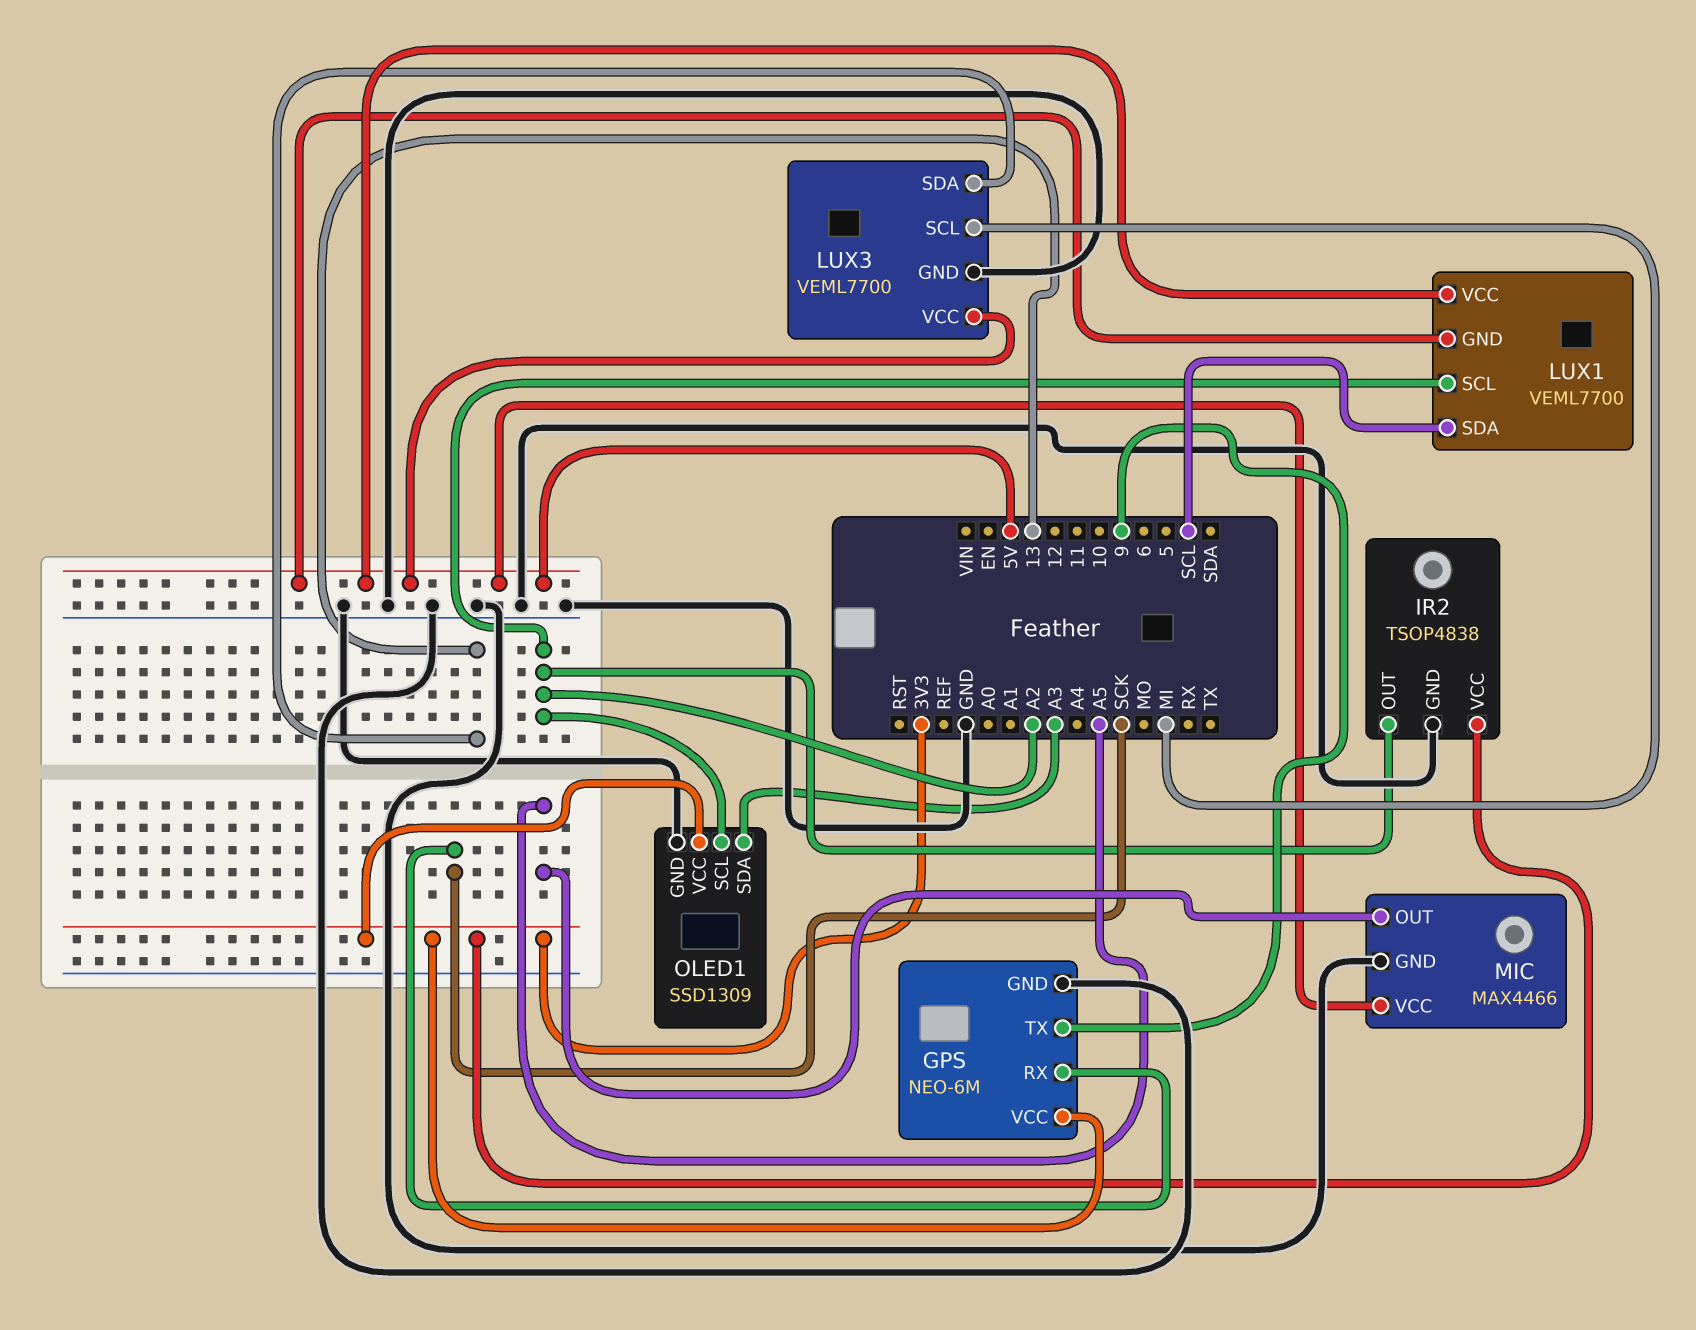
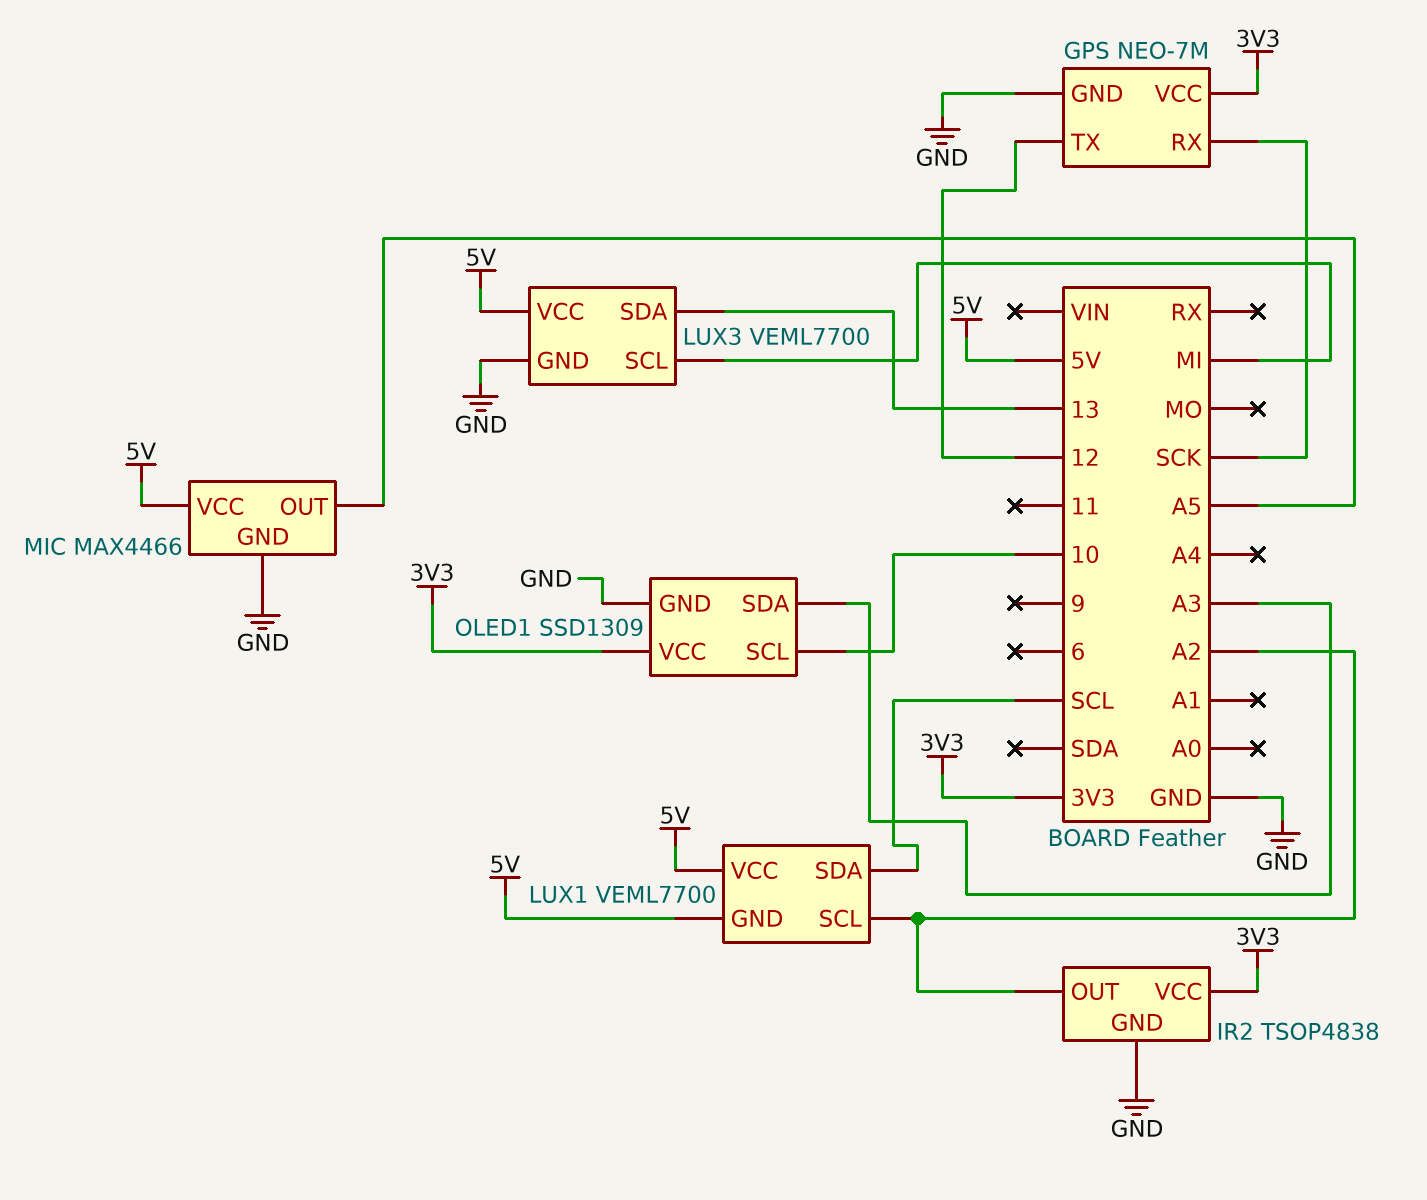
GPS: NEO-6M -> NEO-7M
GPS pin TX: 9 -> 12
OLED1 pin SCL: A2 -> 10

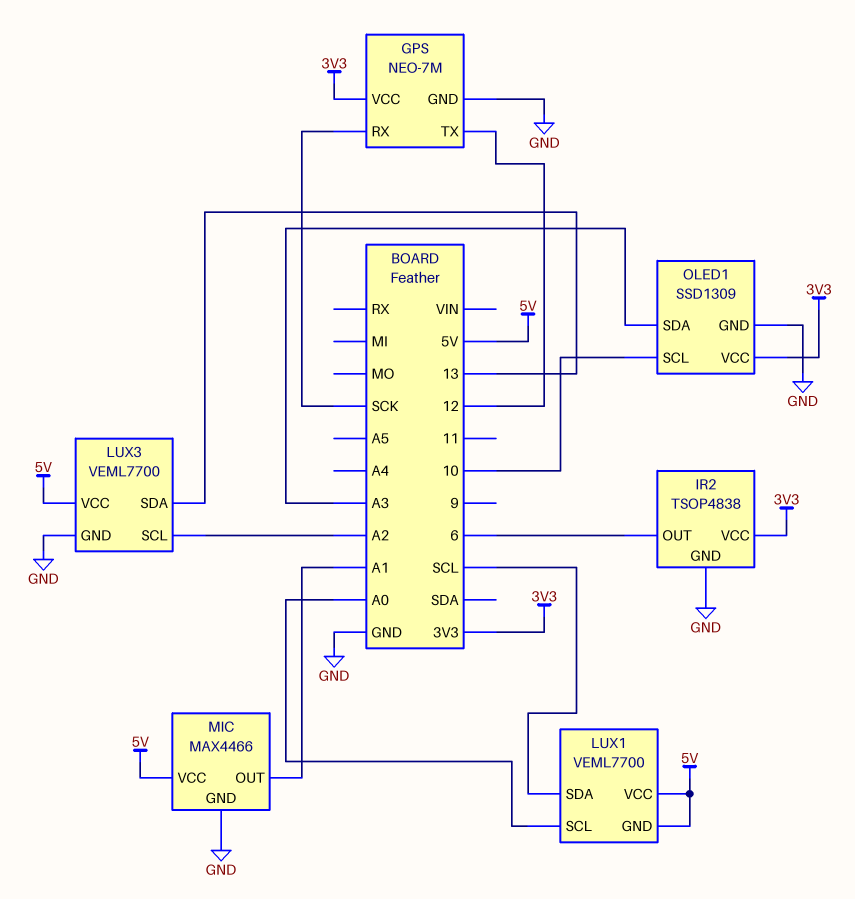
IR2 pin OUT: A2 -> 6
LUX1 pin SCL: A2 -> A0
LUX3 pin SCL: MI -> A2
MIC pin OUT: A5 -> A1

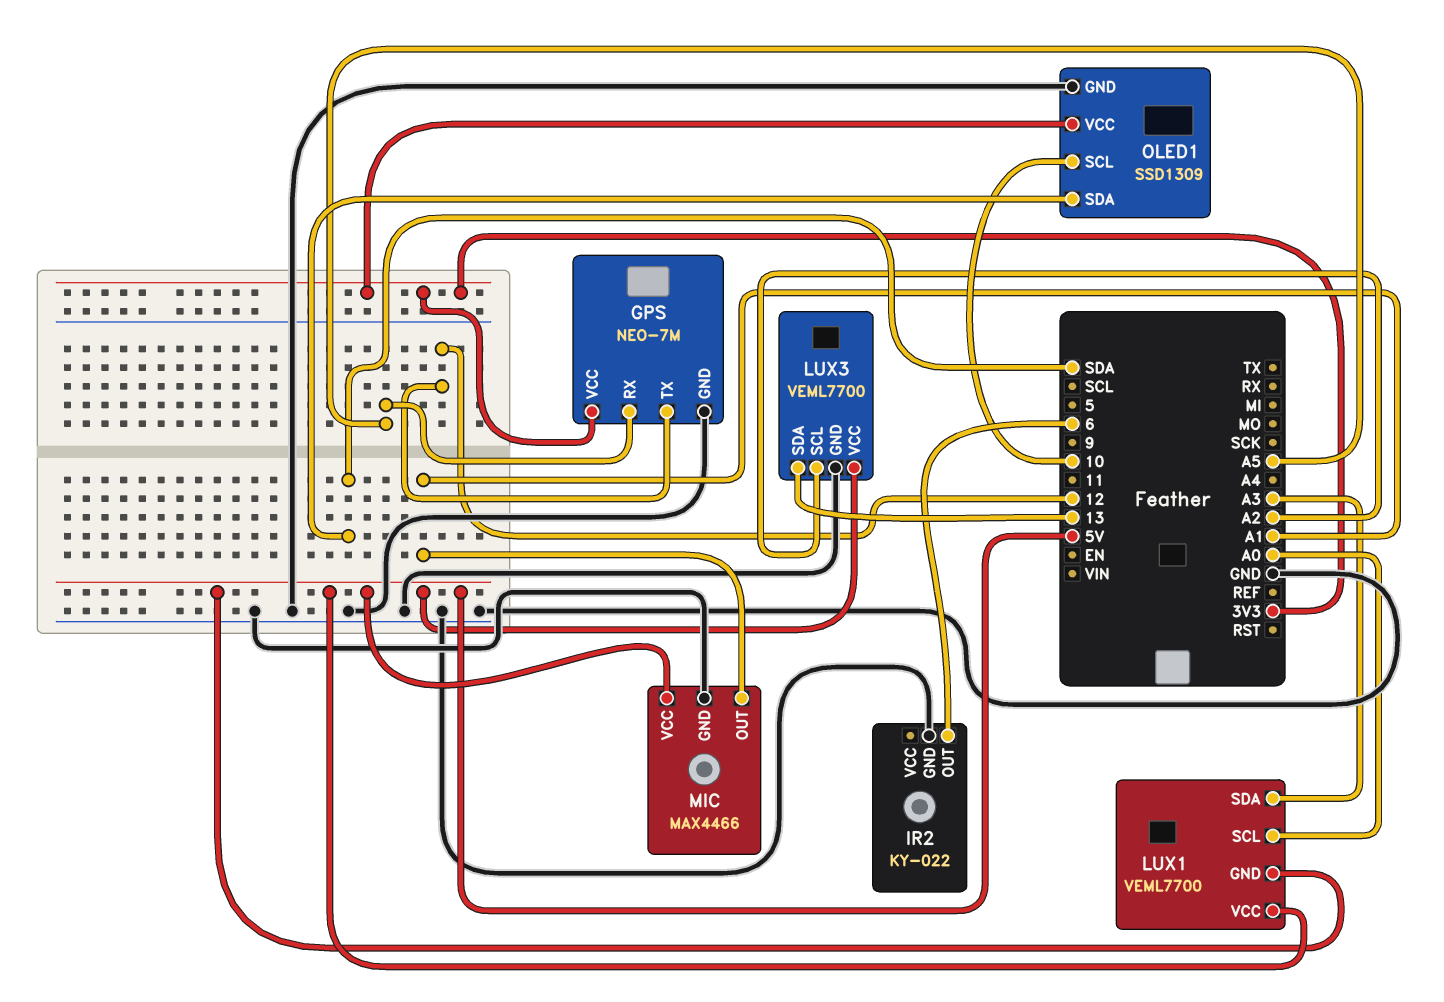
GPS pin RX: SCK -> A5
IR2: TSOP4838 -> KY-022
IR2 pin VCC: 3V3 -> none
LUX1 pin SDA: SCL -> A3
OLED1 pin SDA: A3 -> SDA

